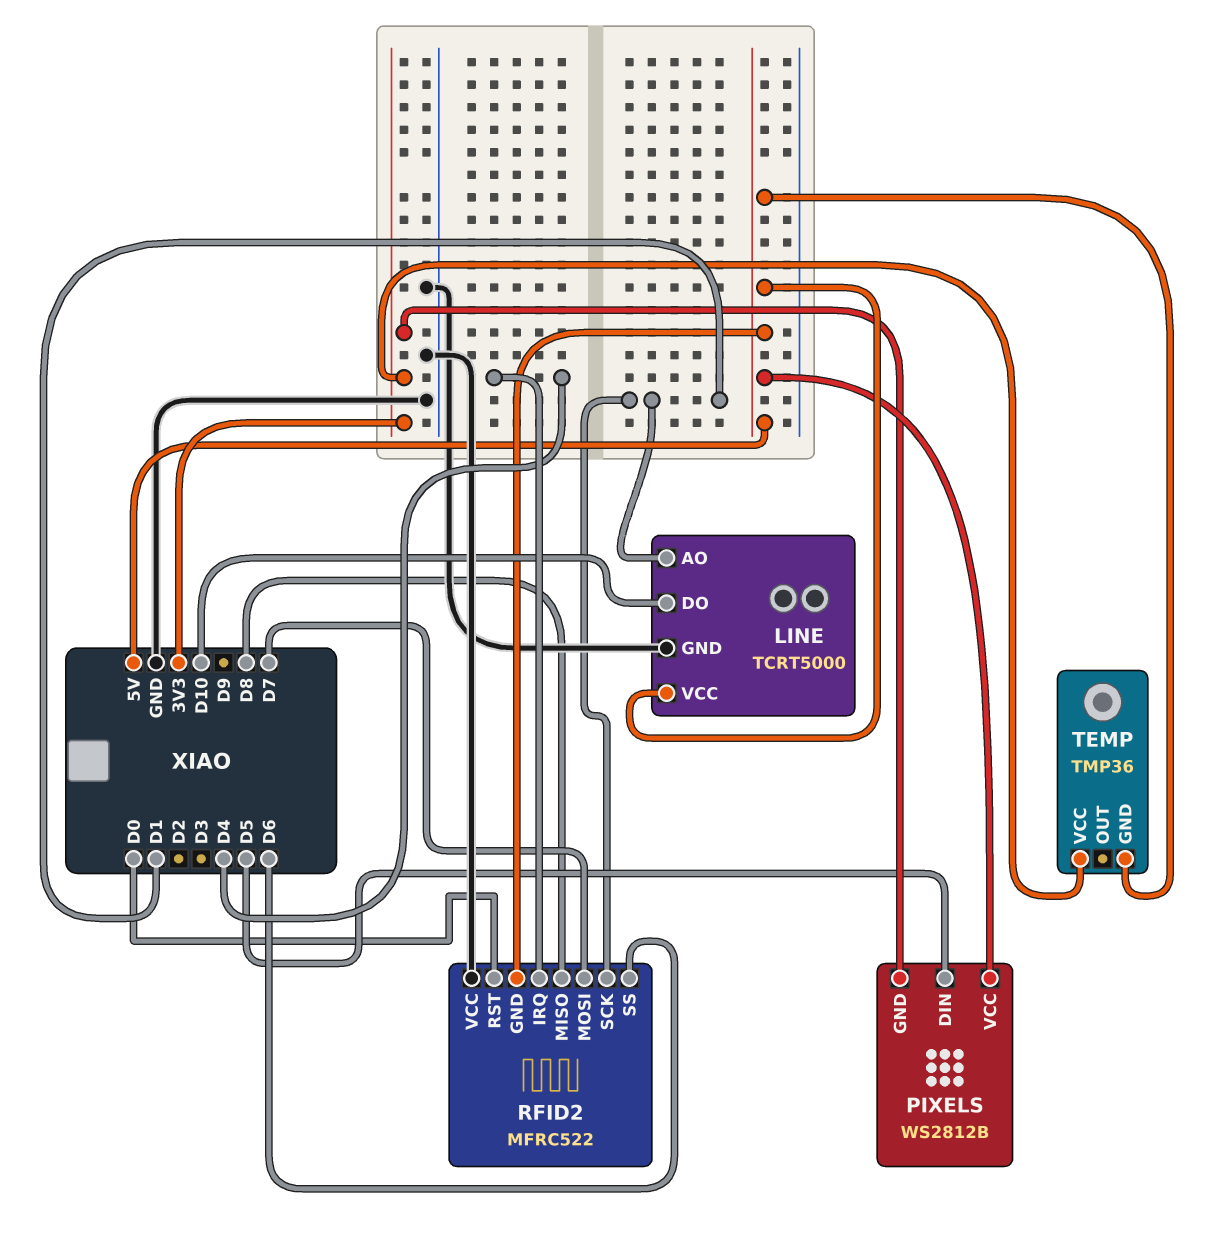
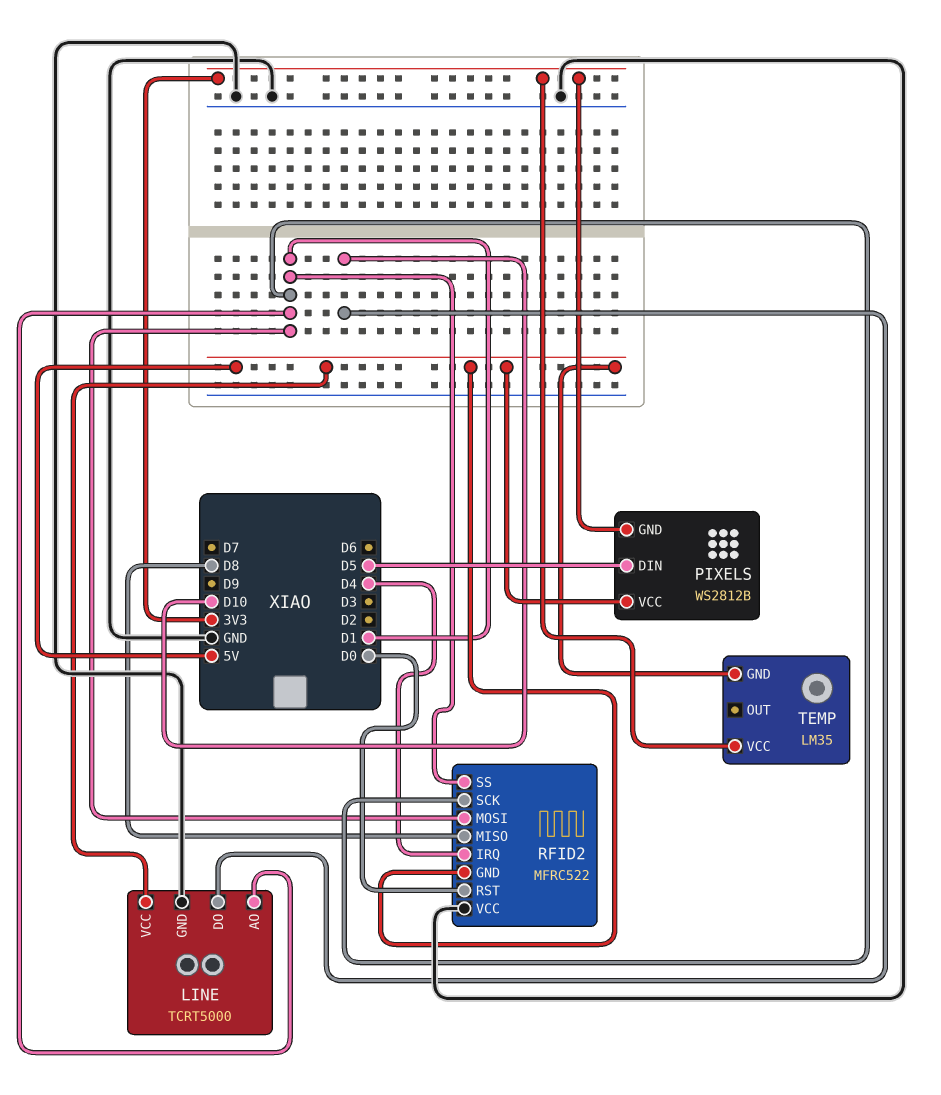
RFID2 pin MOSI: D7 -> D1
RFID2 pin SS: D6 -> D1
TEMP: TMP36 -> LM35

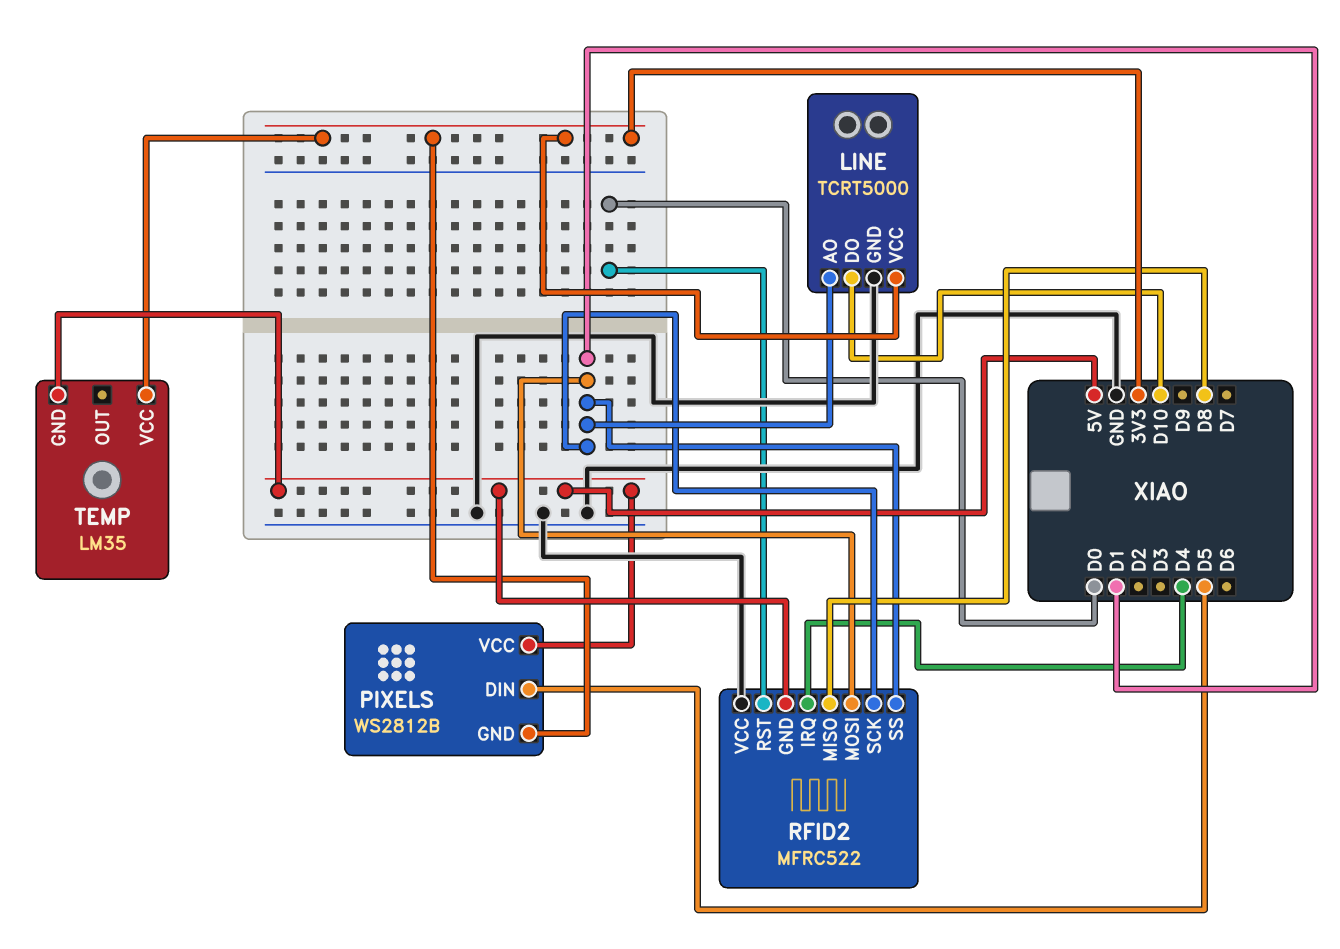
LINE pin VCC: 5V -> 3V3

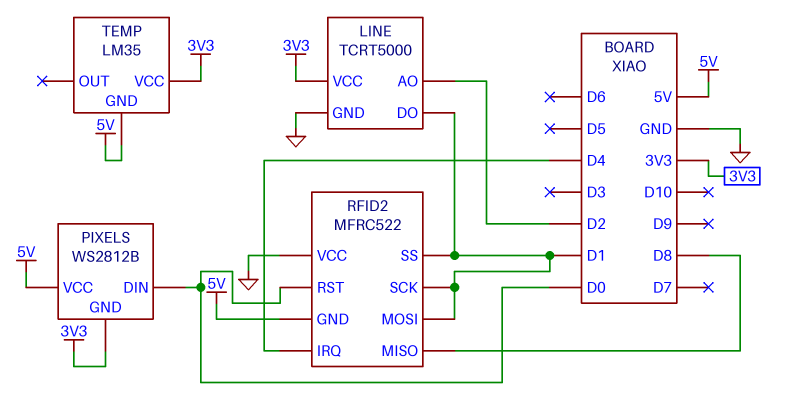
LINE pin AO: D1 -> D2
LINE pin DO: D10 -> D1
PIXELS pin DIN: D5 -> D0

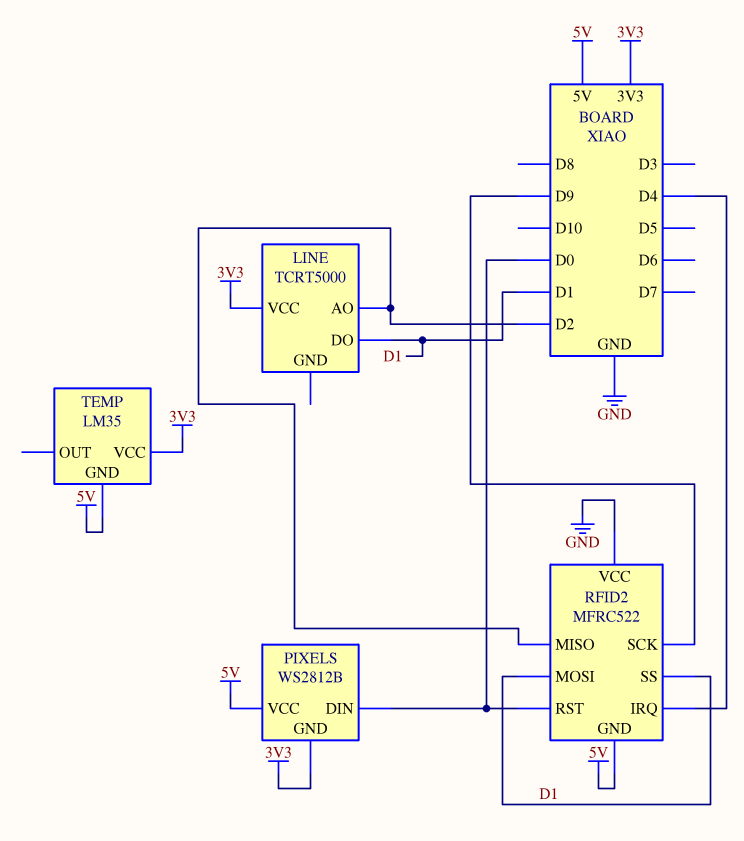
LINE pin GND: GND -> none
RFID2 pin MISO: D8 -> D2
RFID2 pin SCK: D1 -> D9

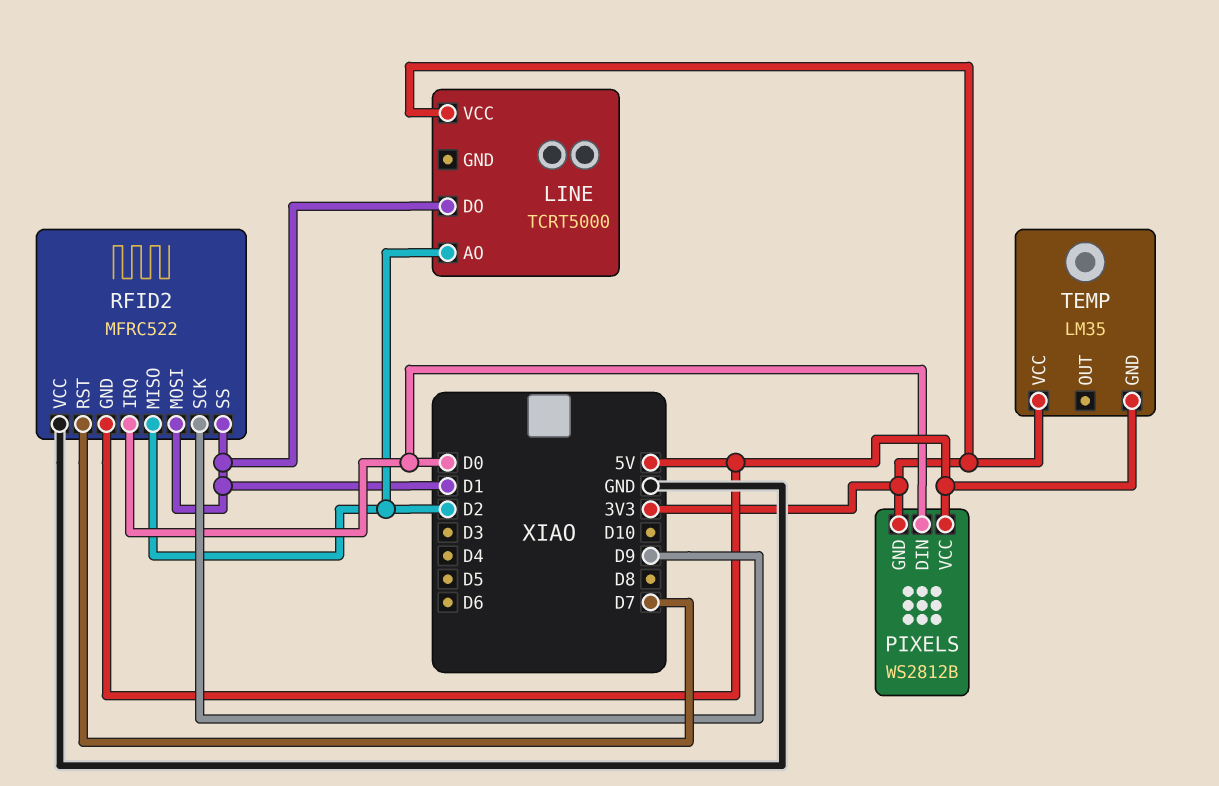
RFID2 pin IRQ: D4 -> D0
RFID2 pin RST: D0 -> D7

